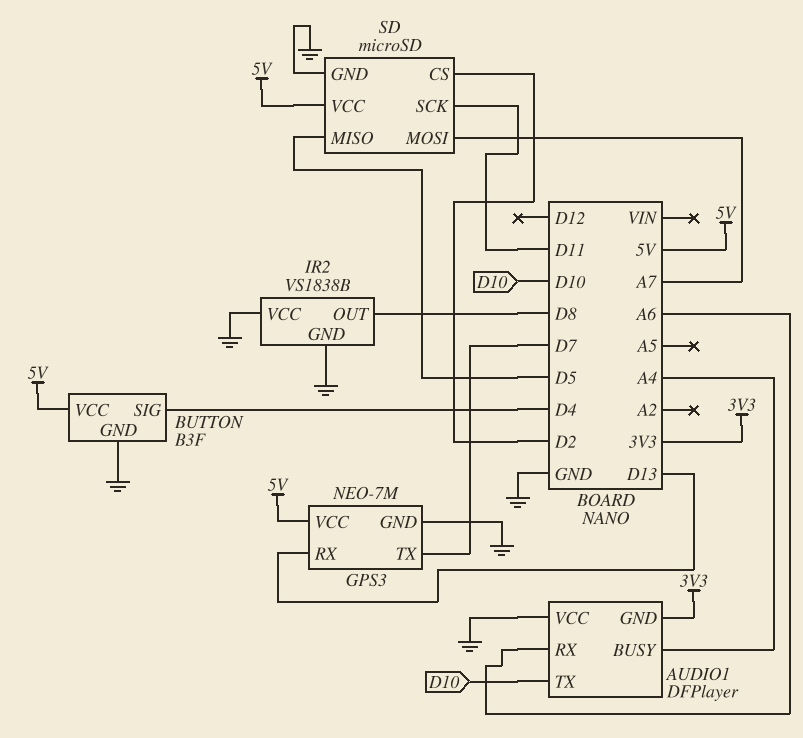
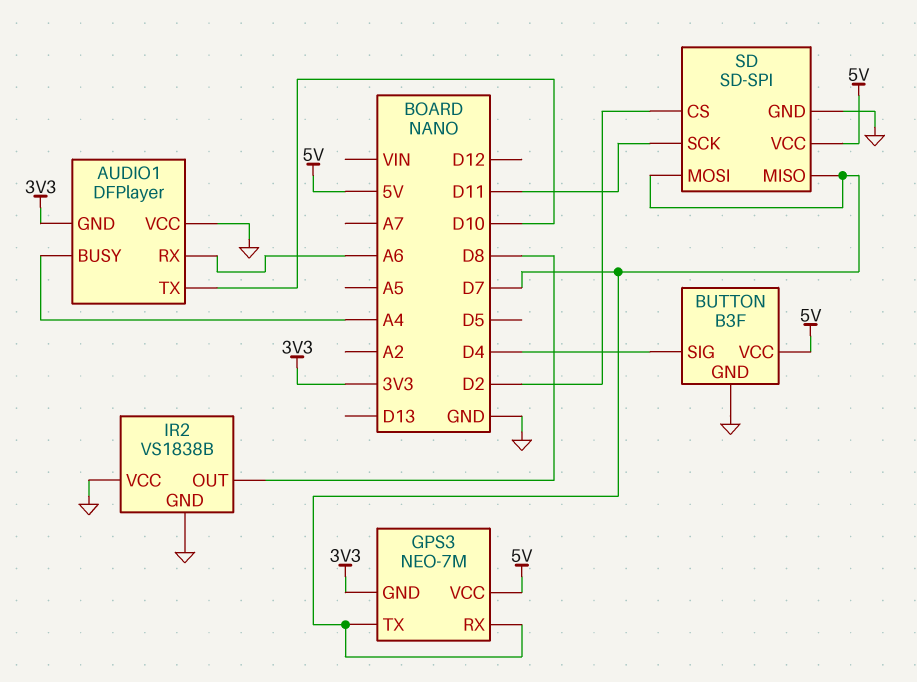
GPS3 pin GND: GND -> 3V3
GPS3 pin RX: D13 -> D7
SD: microSD -> SD-SPI
SD pin MISO: D5 -> D7
SD pin MOSI: A7 -> D7

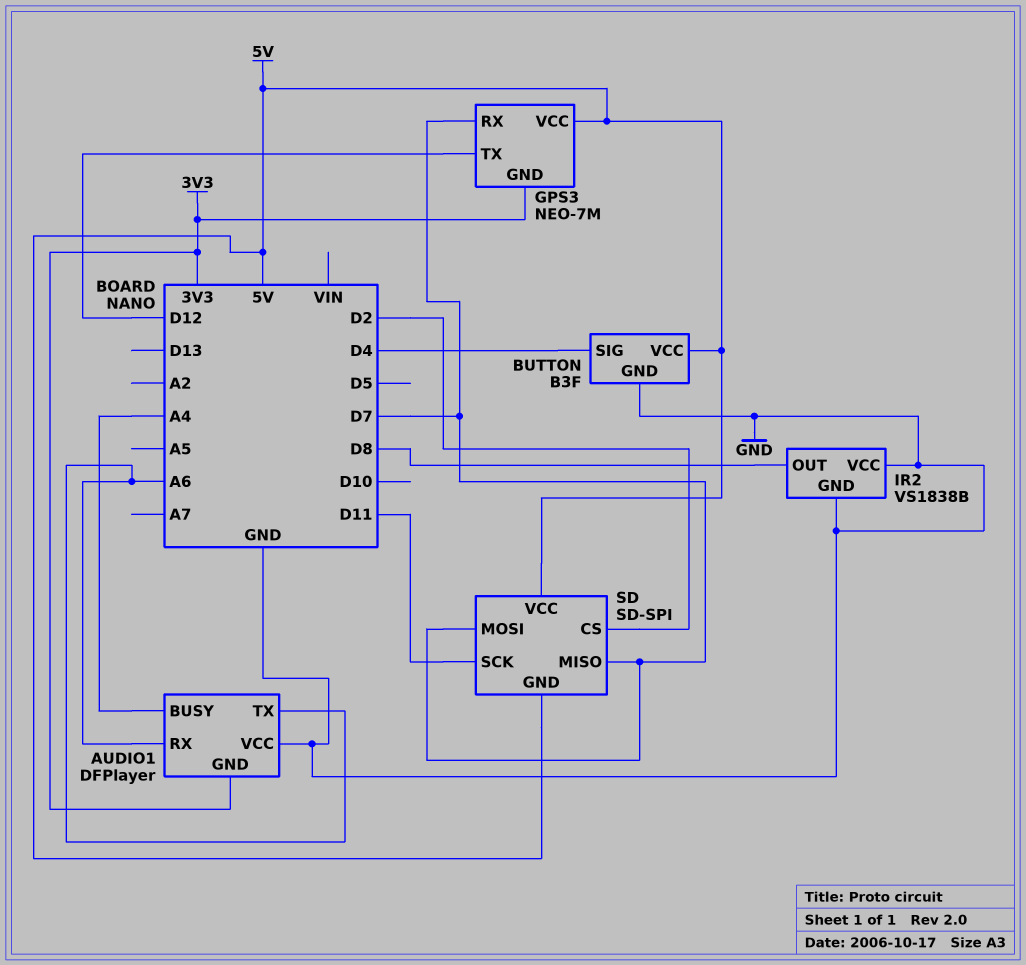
AUDIO1 pin TX: D10 -> A6
GPS3 pin TX: D7 -> D12
SD pin GND: GND -> 5V

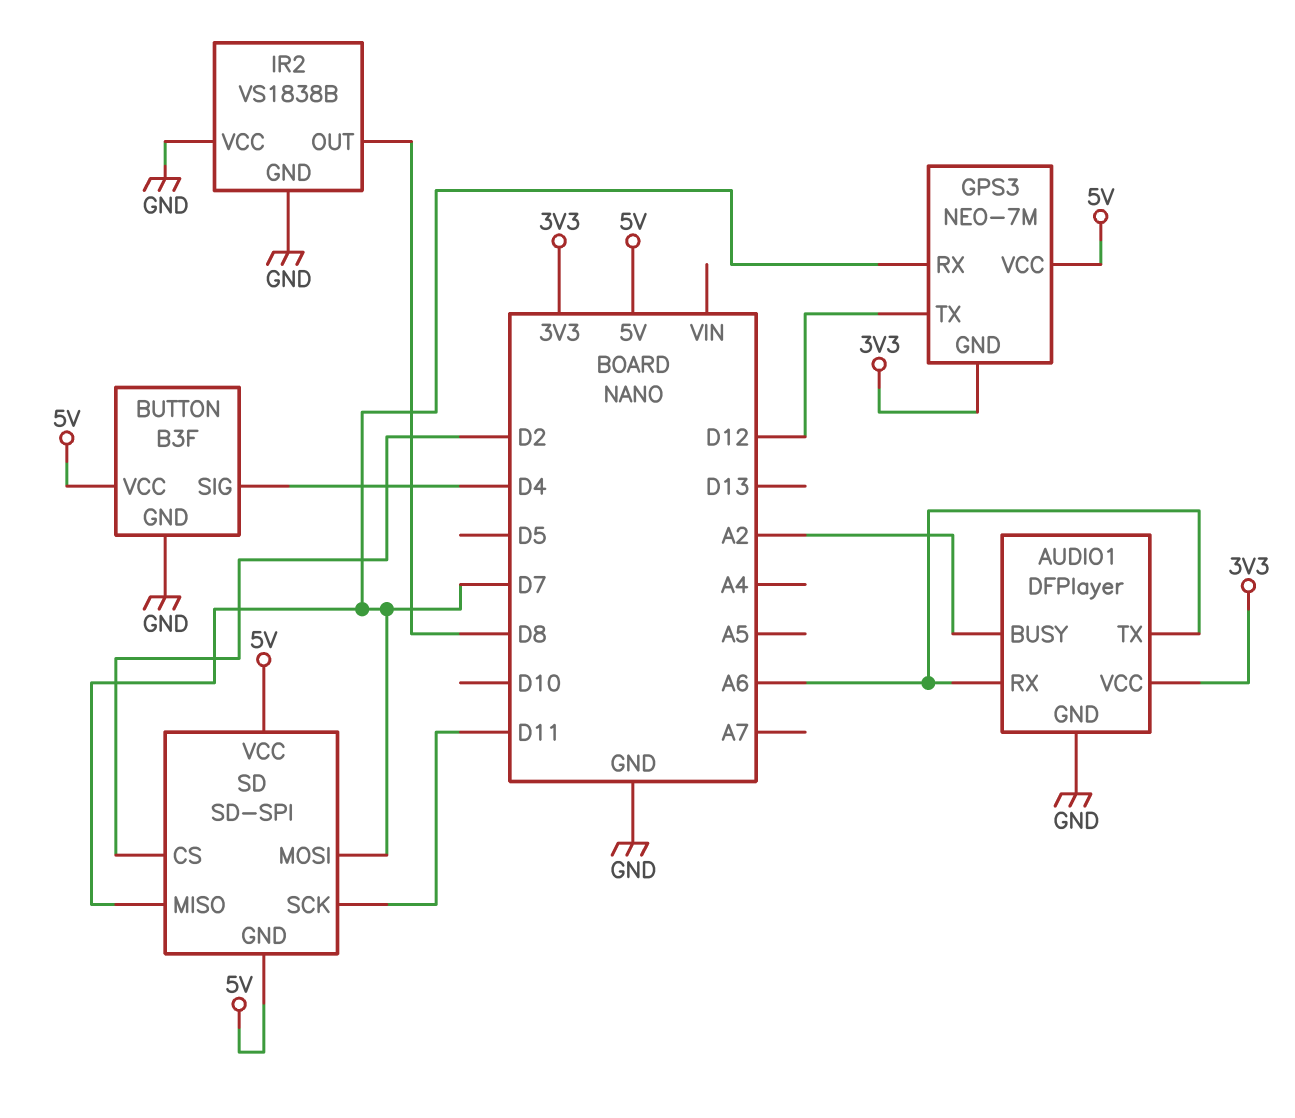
AUDIO1 pin BUSY: A4 -> A2
AUDIO1 pin GND: 3V3 -> GND
AUDIO1 pin VCC: GND -> 3V3

